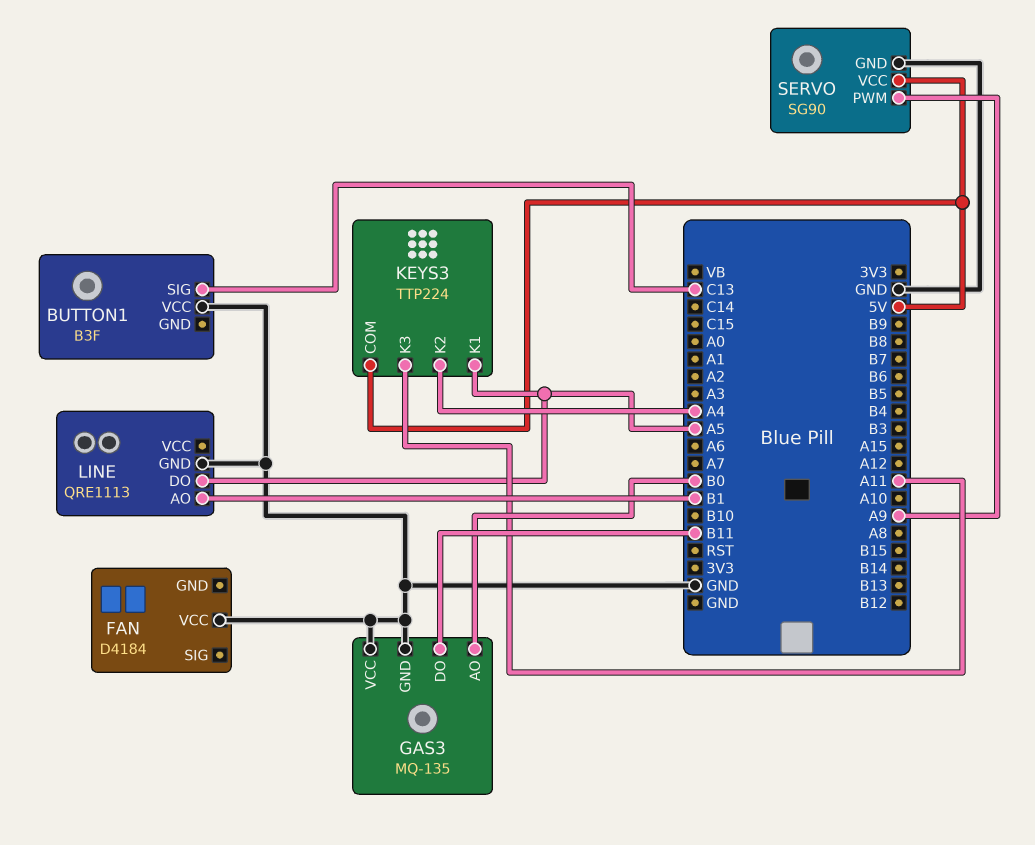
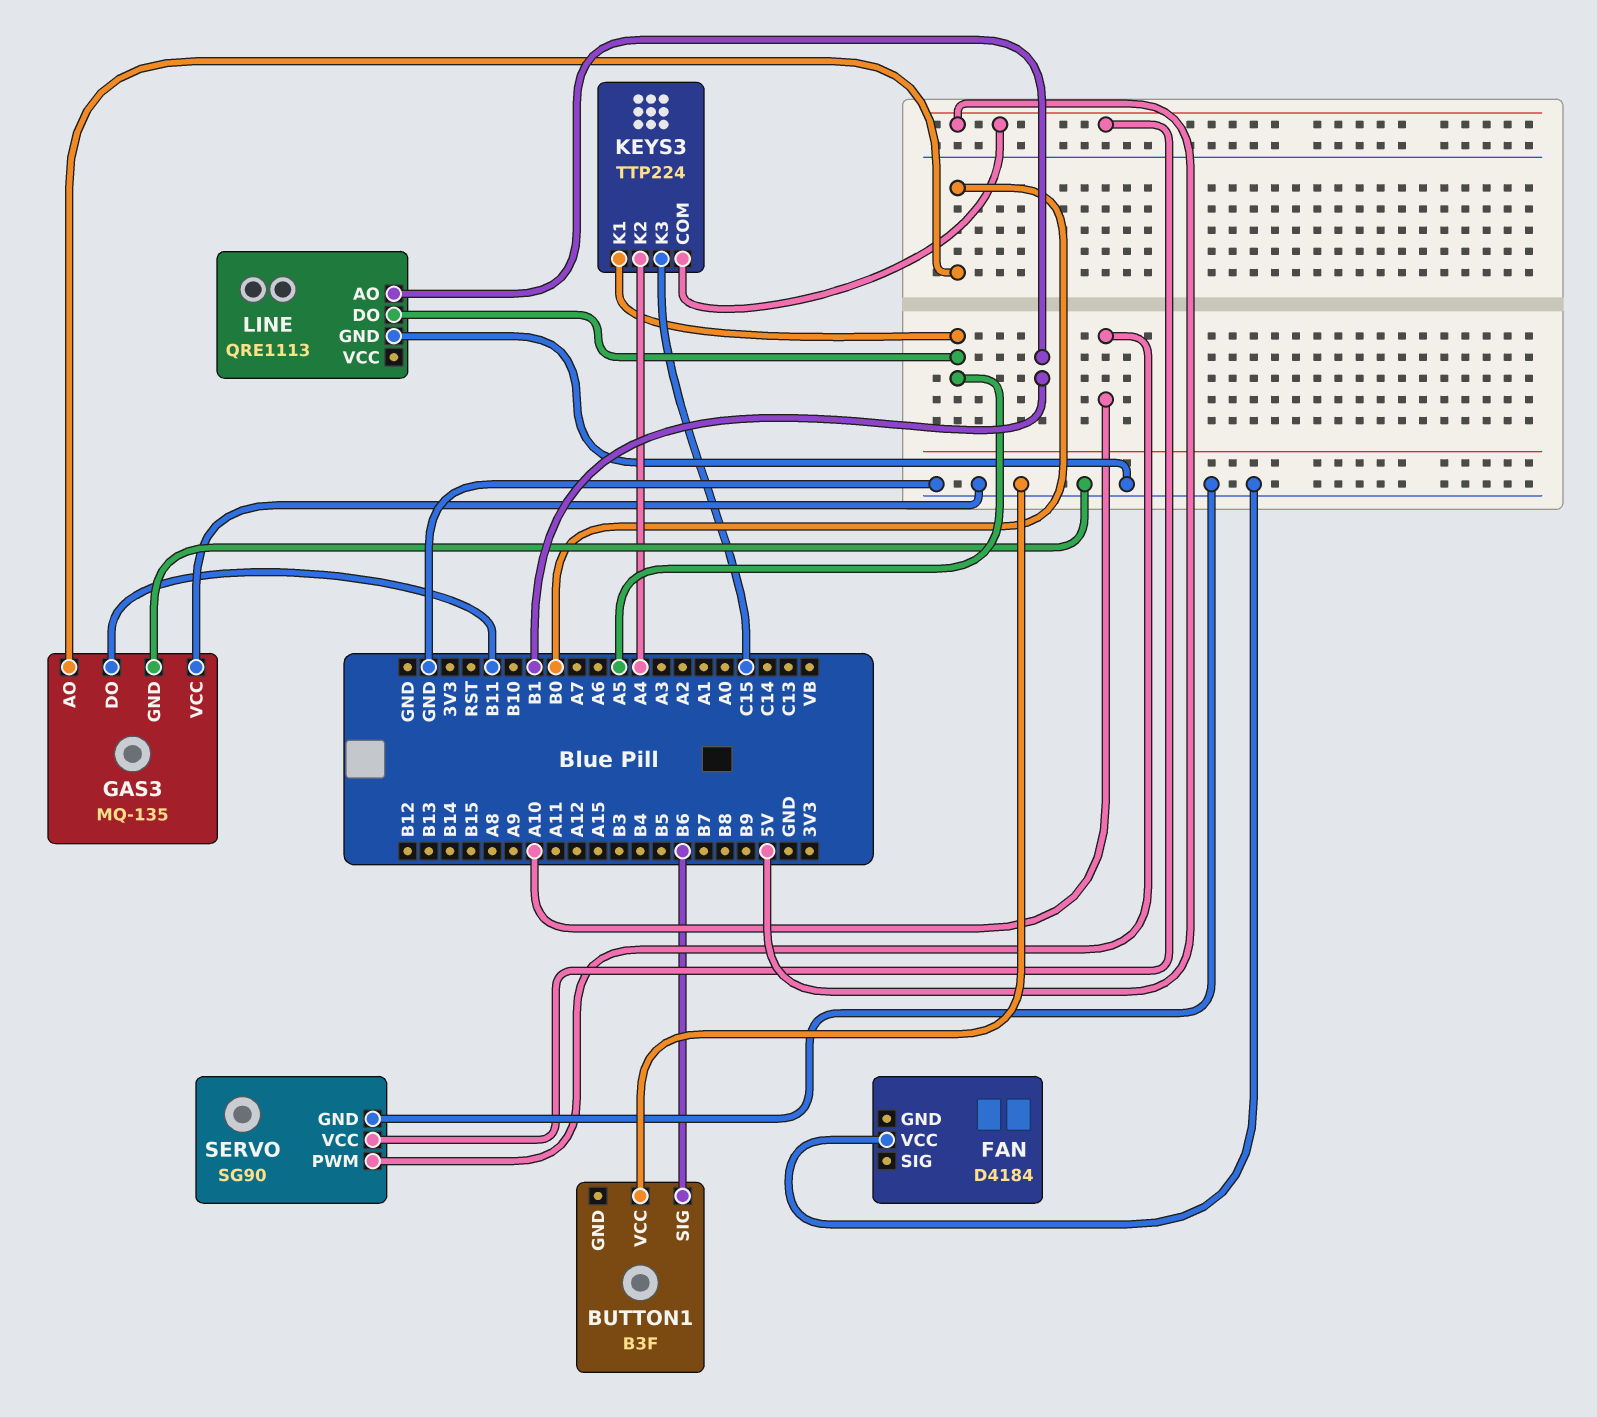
BUTTON1 pin SIG: C13 -> B6
KEYS3 pin K3: A11 -> C15
SERVO pin PWM: A9 -> A10

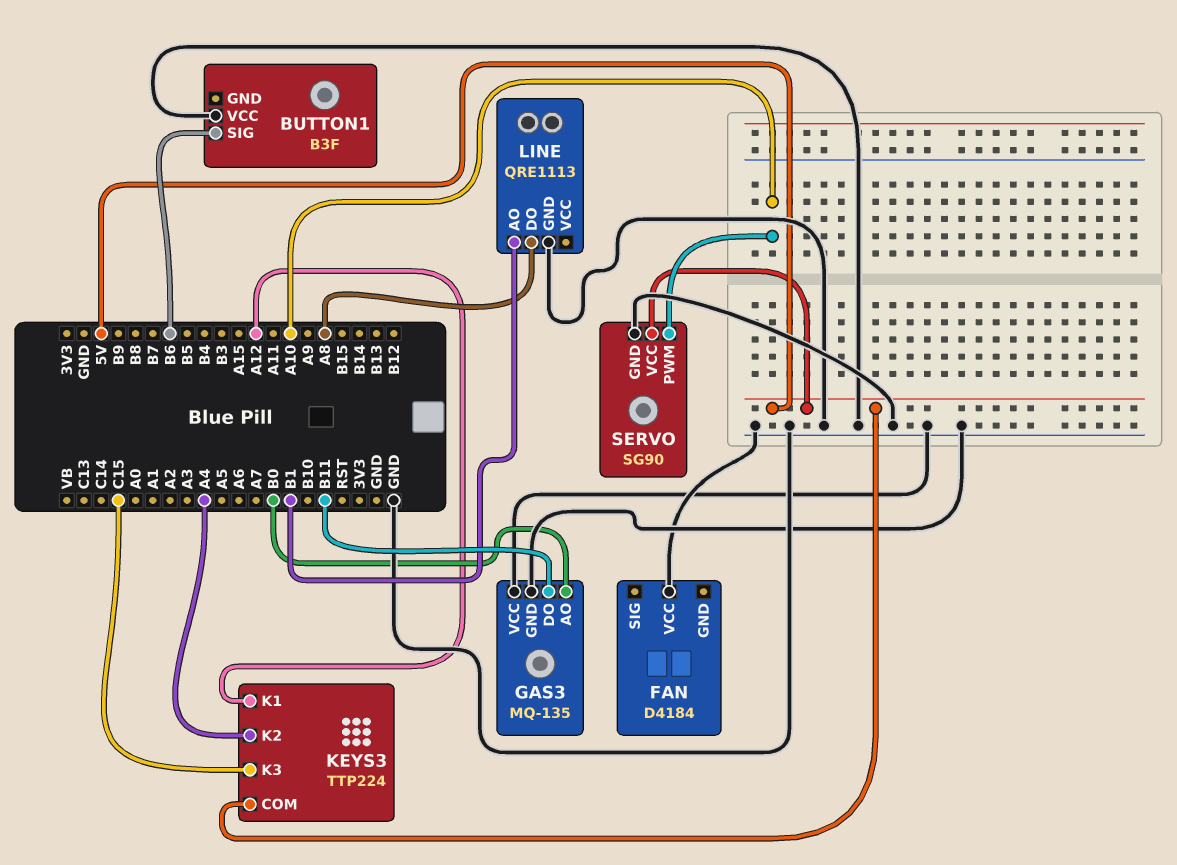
KEYS3 pin K1: A5 -> A12
LINE pin DO: A5 -> A8

